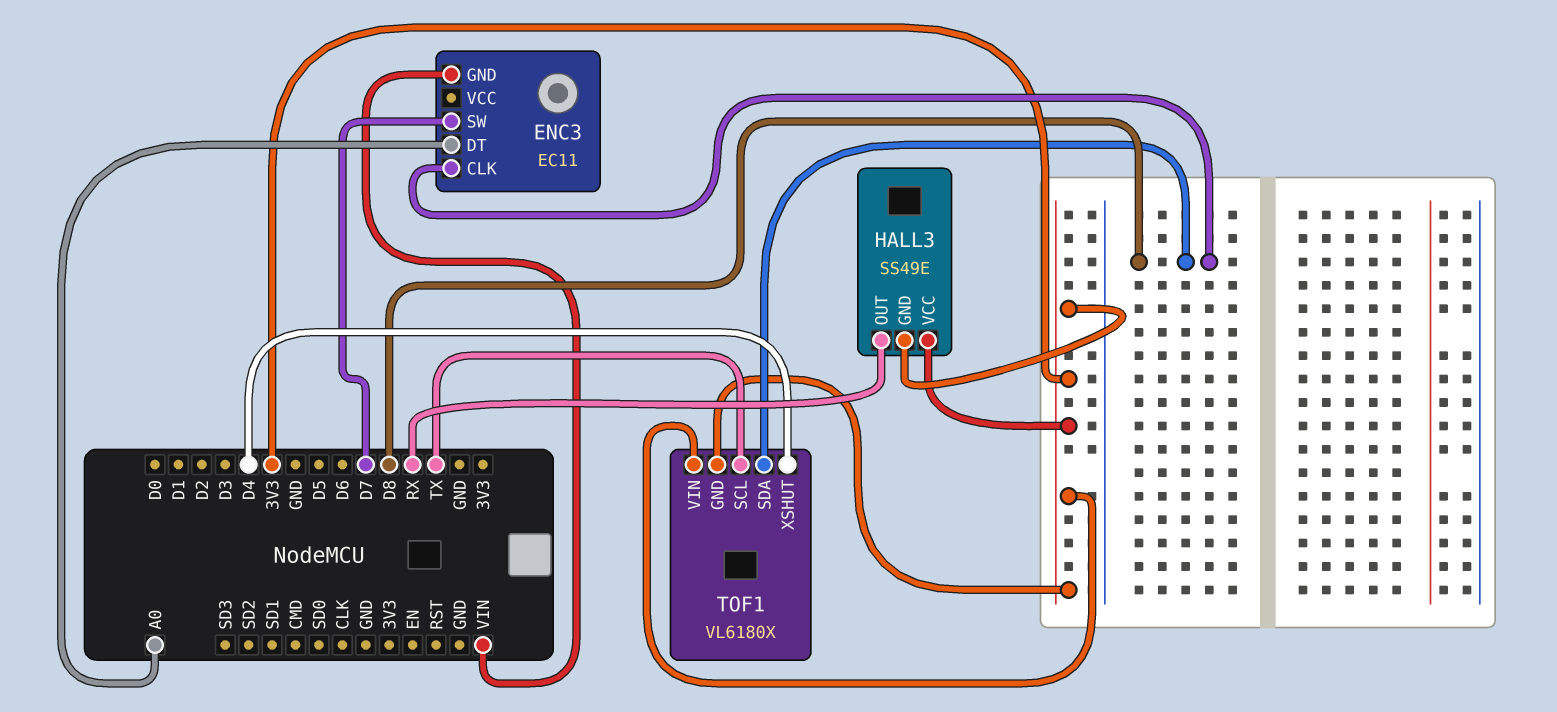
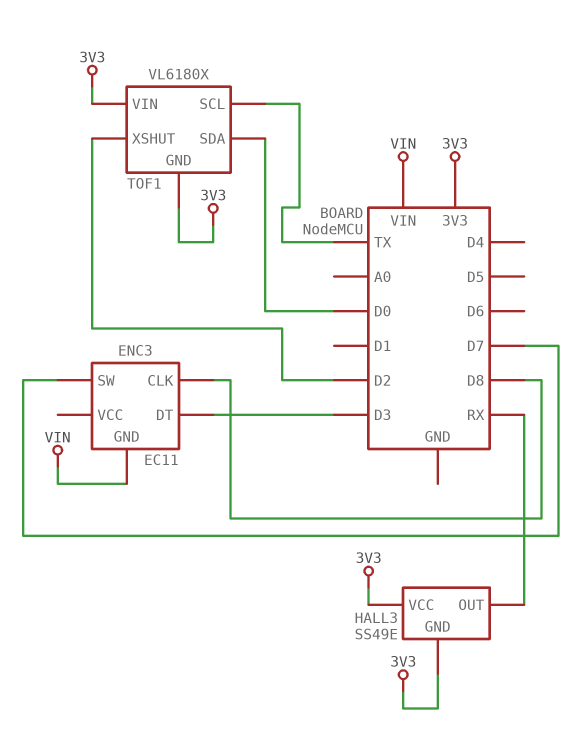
ENC3 pin DT: A0 -> D3
TOF1 pin SDA: D8 -> D0
TOF1 pin XSHUT: D4 -> D2

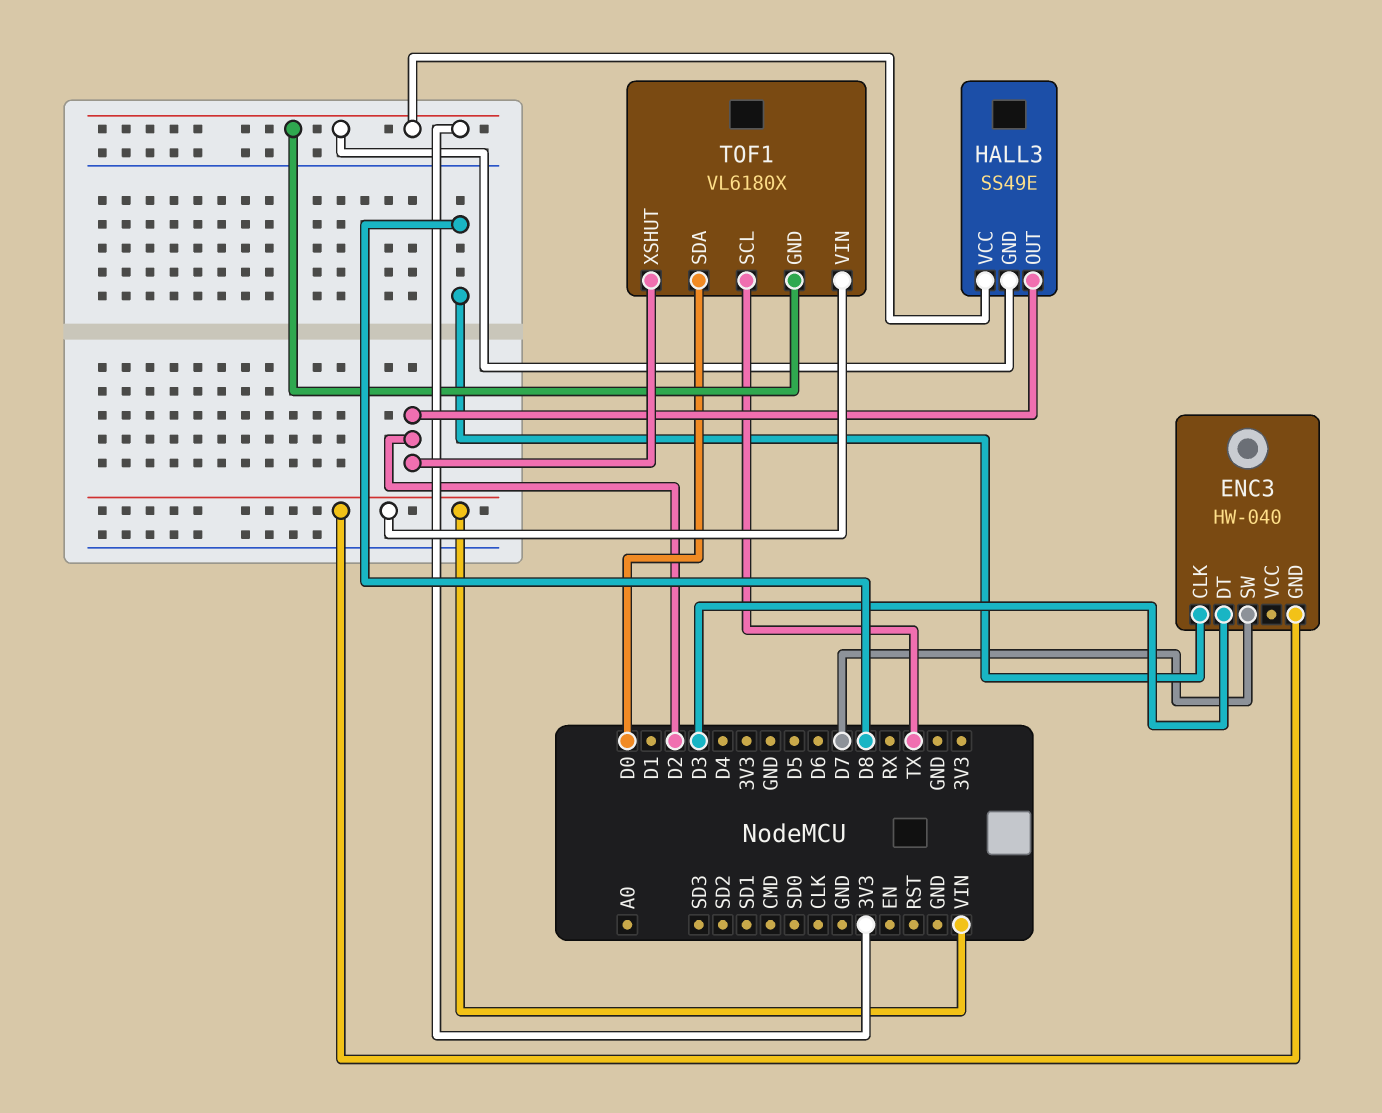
ENC3: EC11 -> HW-040
HALL3 pin OUT: RX -> D2
TOF1 pin VIN: 3V3 -> VIN

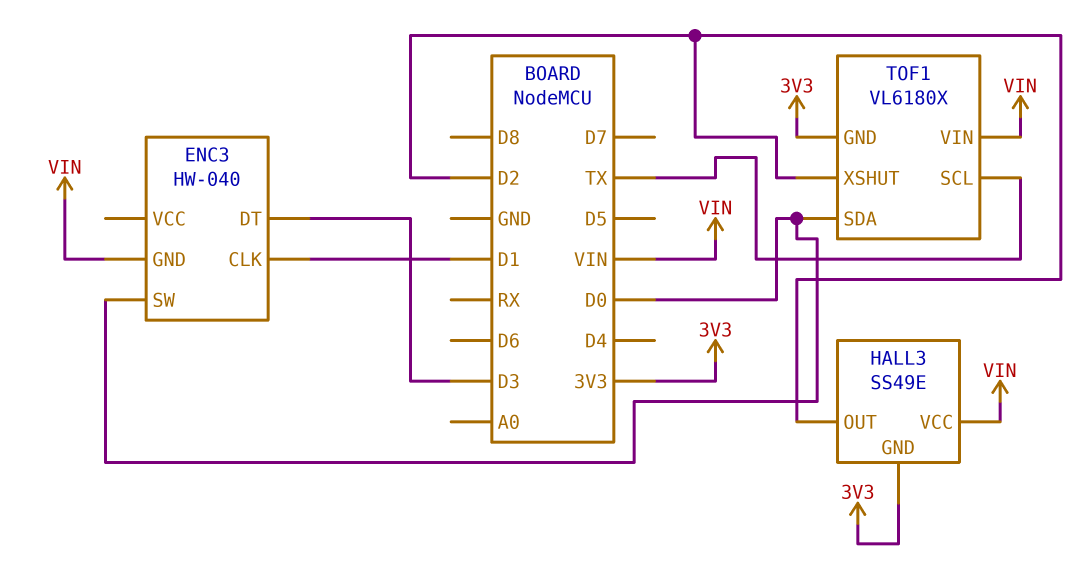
ENC3 pin CLK: D8 -> D1
ENC3 pin SW: D7 -> D0
HALL3 pin VCC: 3V3 -> VIN

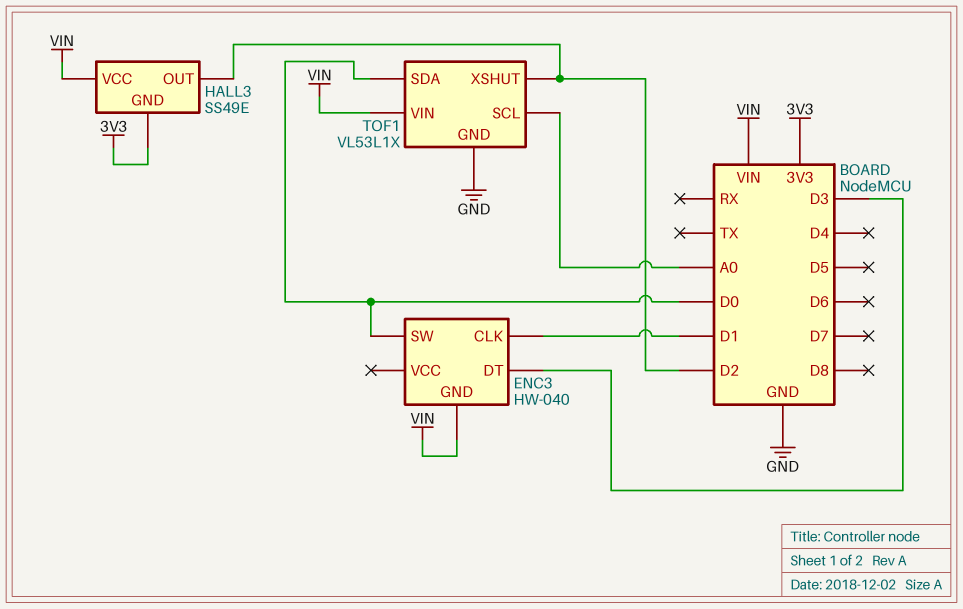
TOF1: VL6180X -> VL53L1X
TOF1 pin GND: 3V3 -> GND
TOF1 pin SCL: TX -> A0

